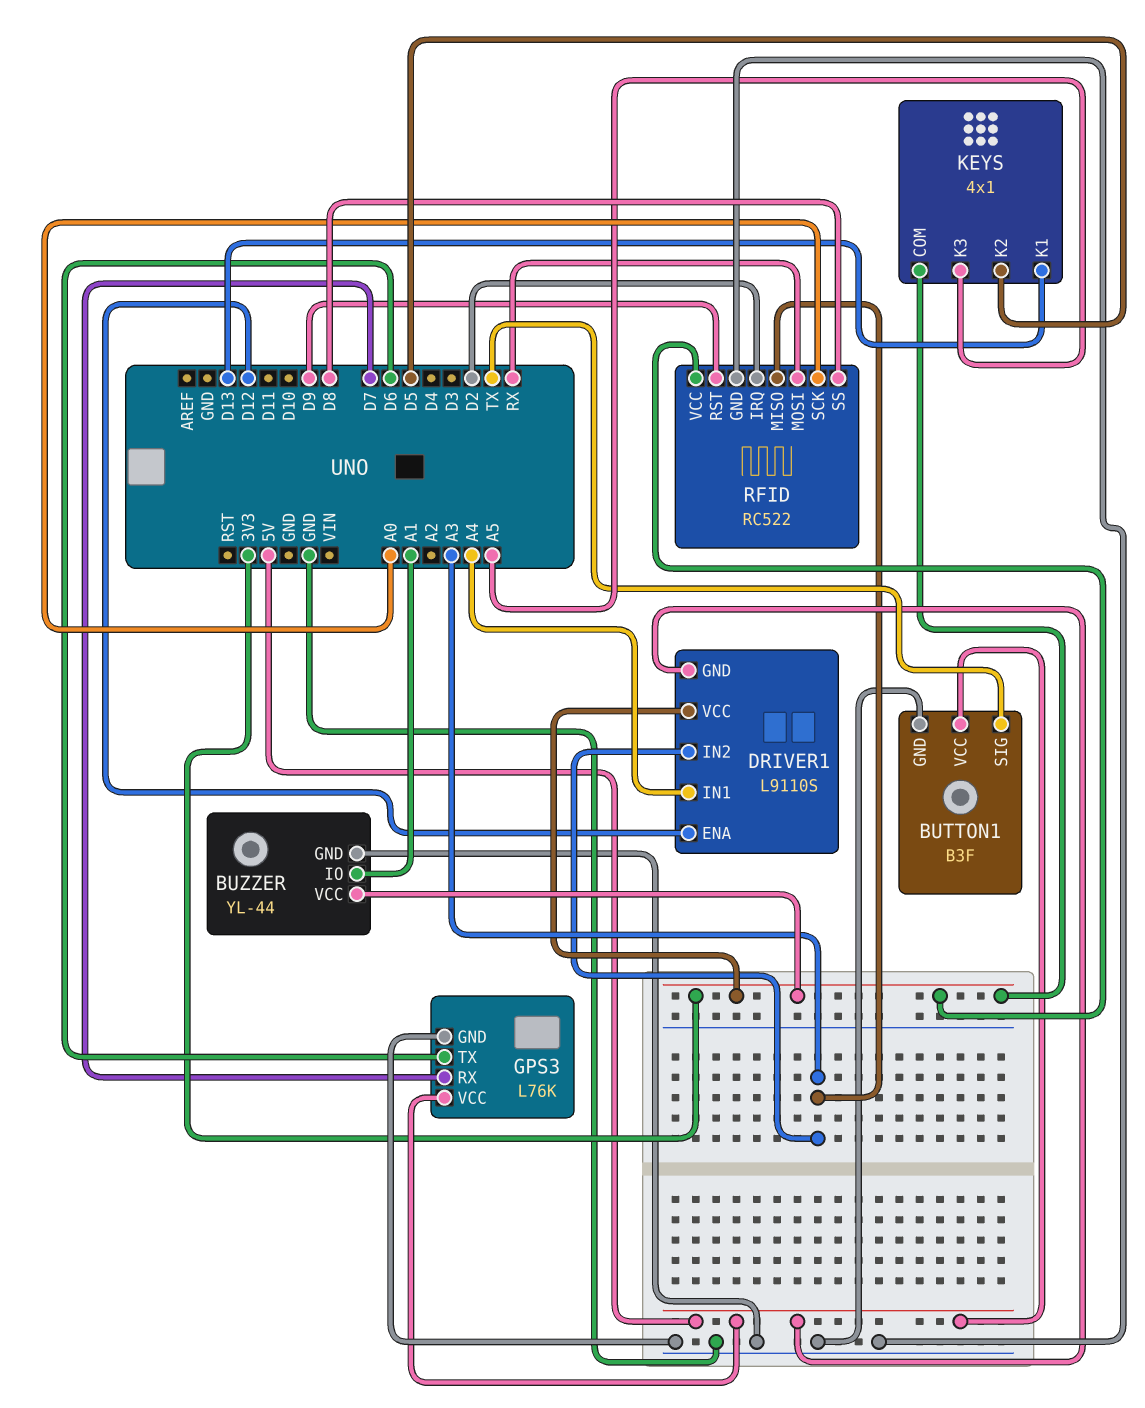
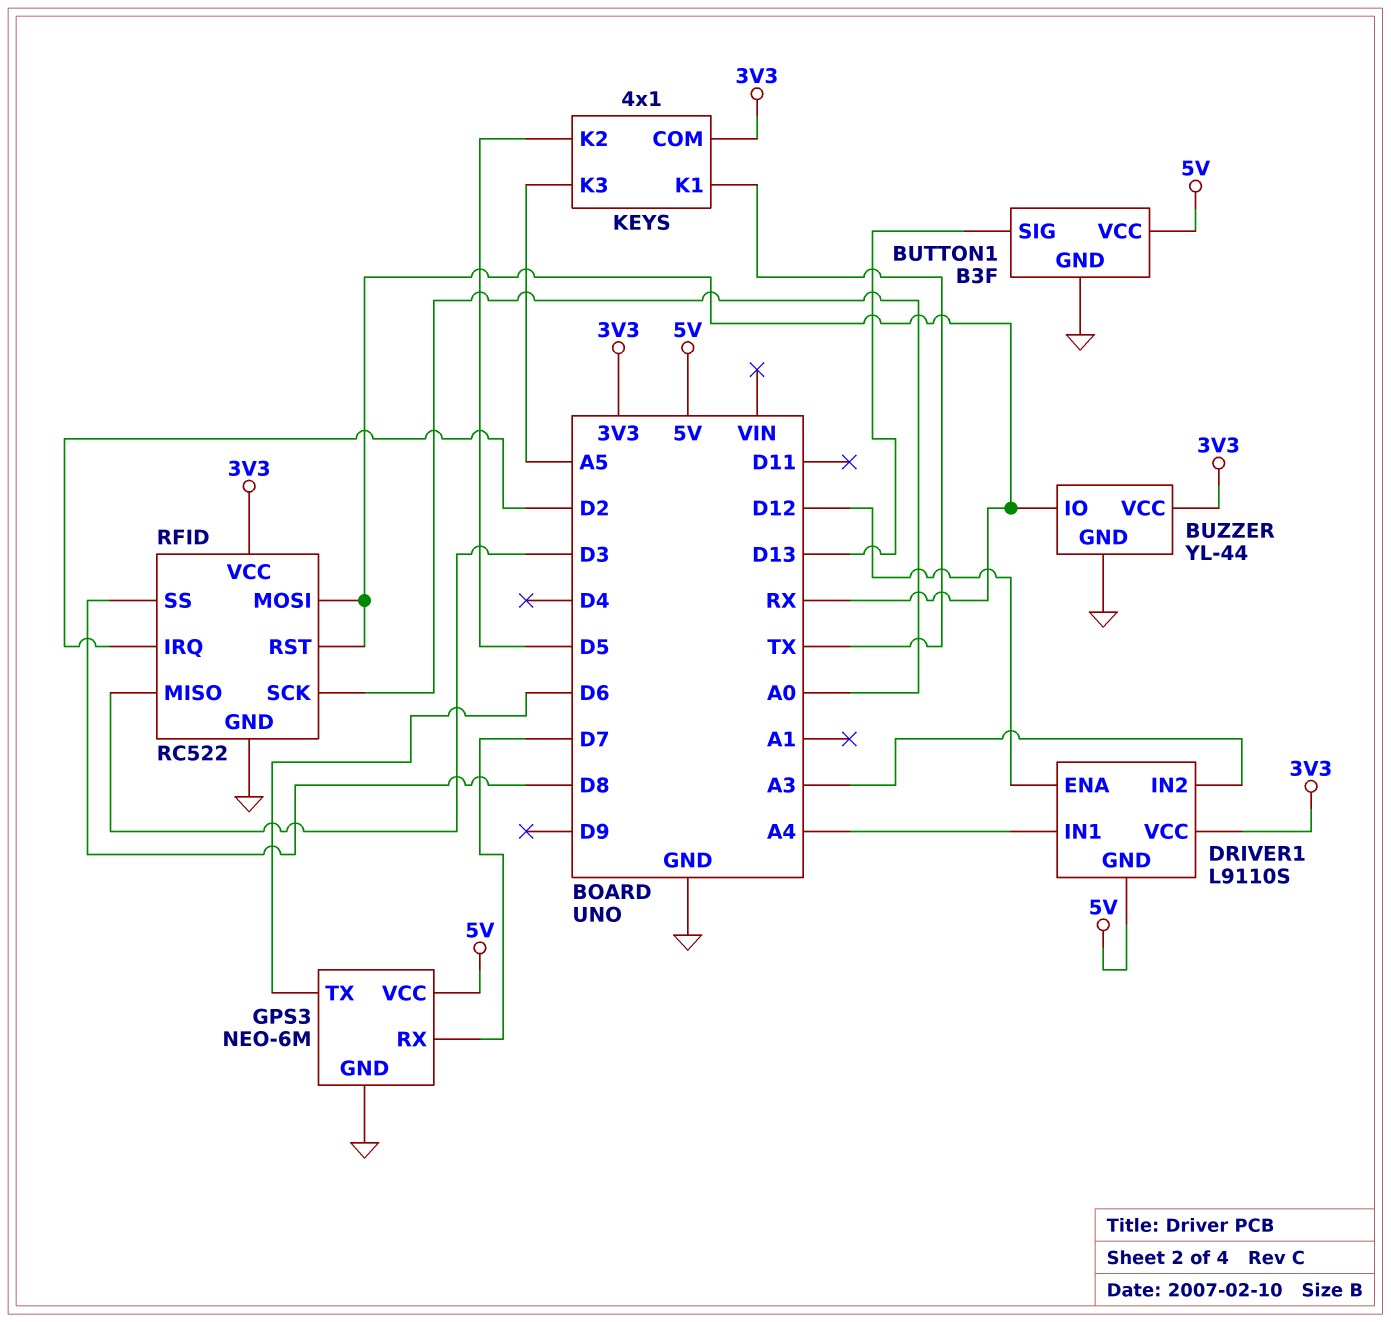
BUTTON1 pin SIG: TX -> D13
BUZZER pin IO: A1 -> RX
GPS3: L76K -> NEO-6M
KEYS pin K1: D13 -> TX
RFID pin MISO: A3 -> D3
RFID pin RST: D9 -> RX

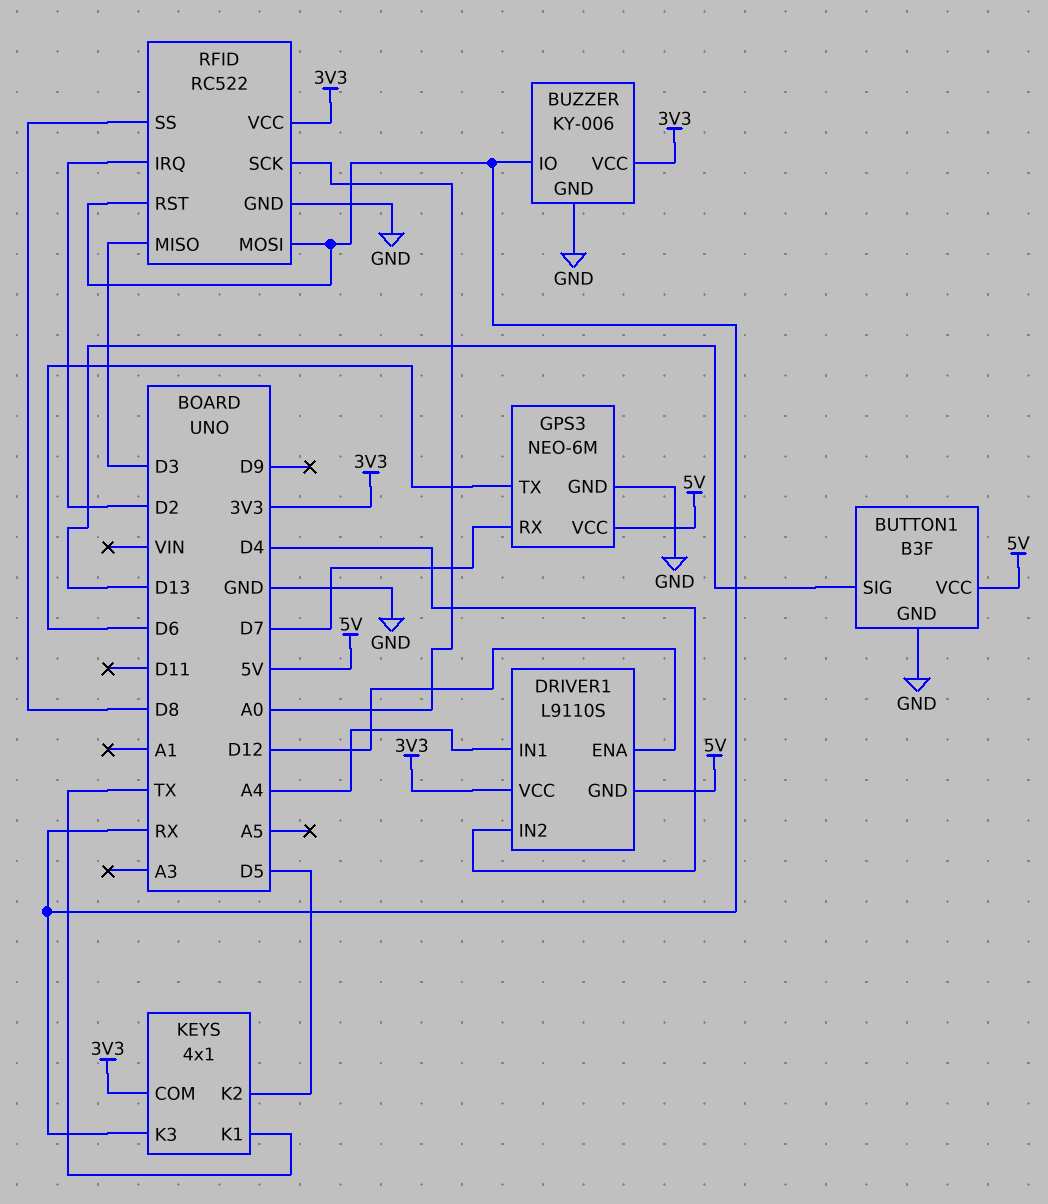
BUZZER: YL-44 -> KY-006
DRIVER1 pin IN2: A3 -> D4
KEYS pin K3: A5 -> RX

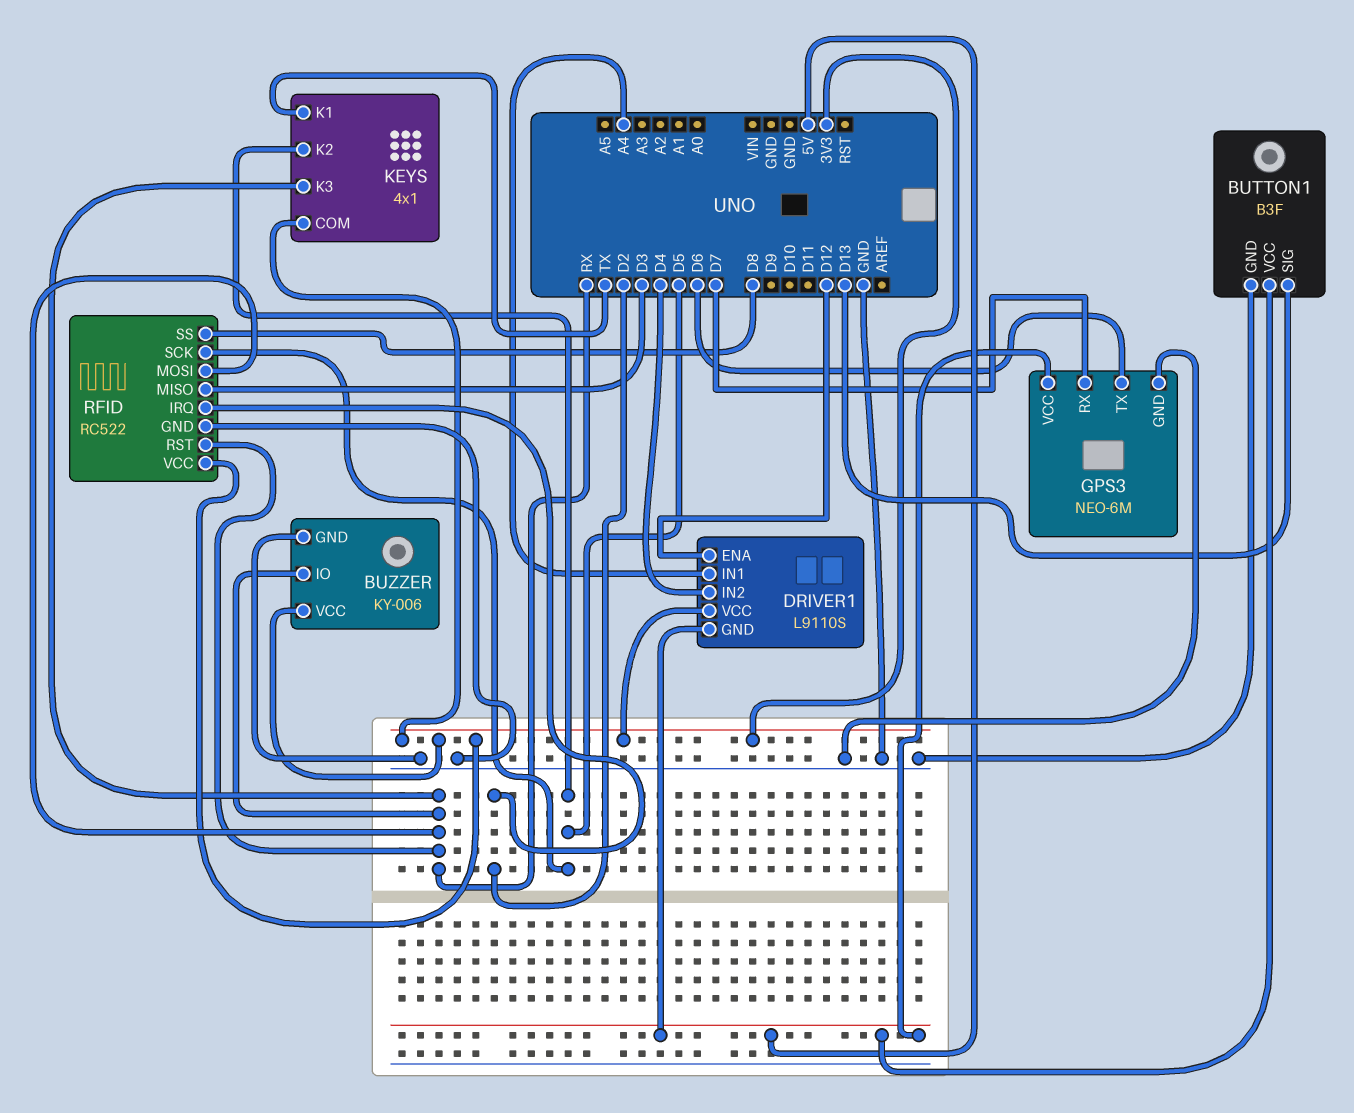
RFID pin SCK: A0 -> D5

